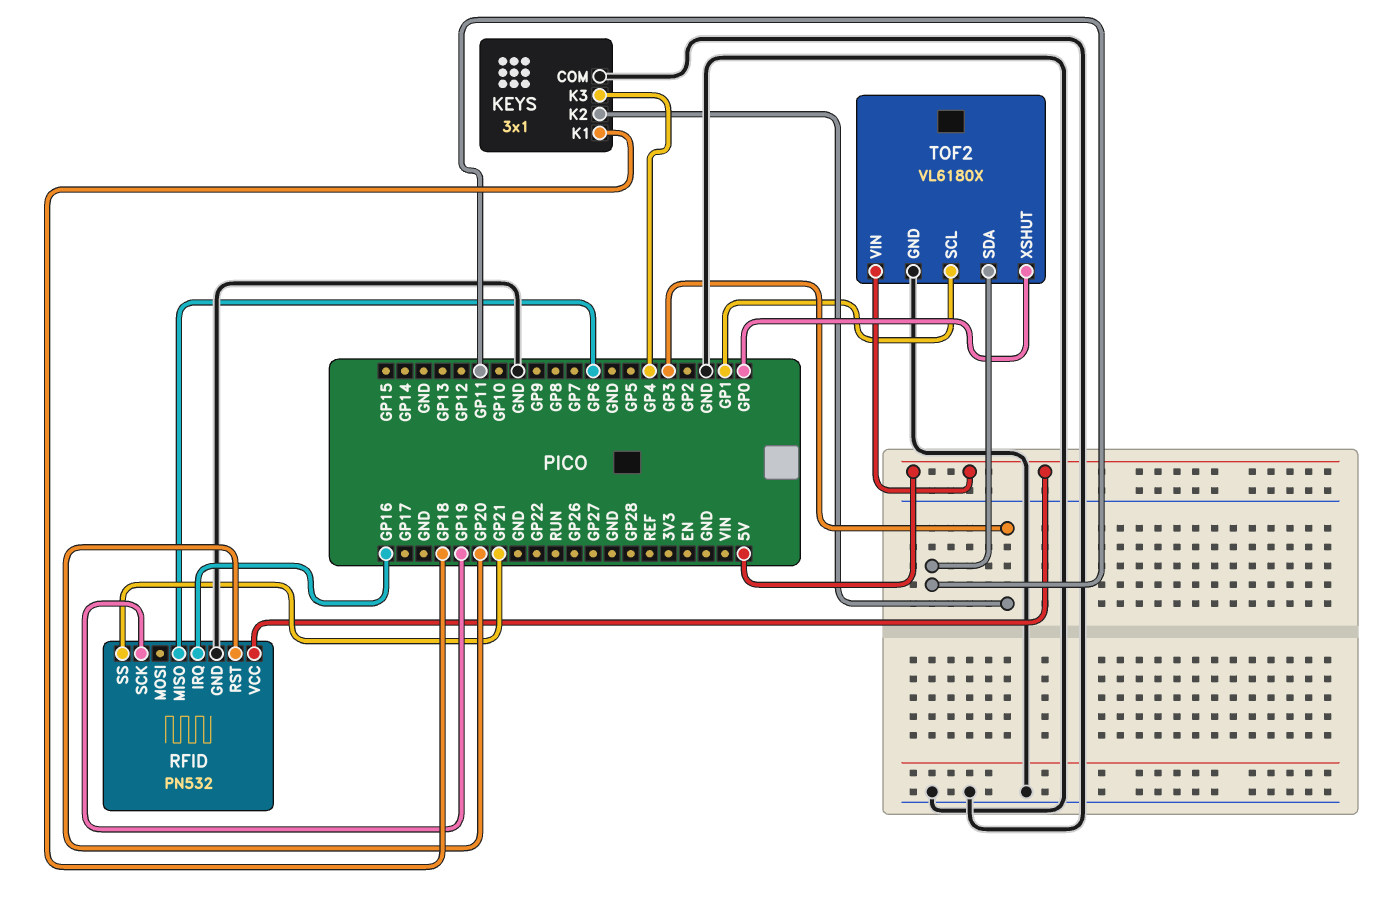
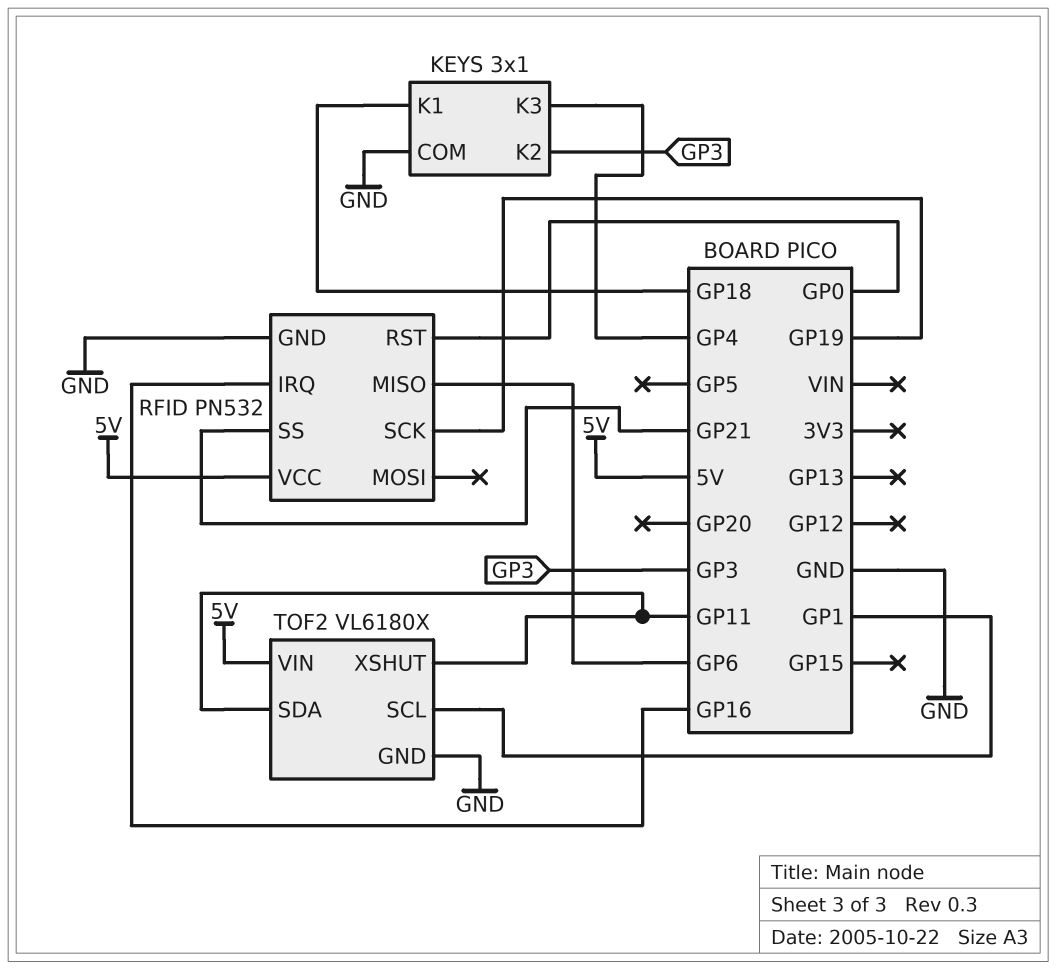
RFID pin RST: GP20 -> GP0
TOF2 pin XSHUT: GP0 -> GP11

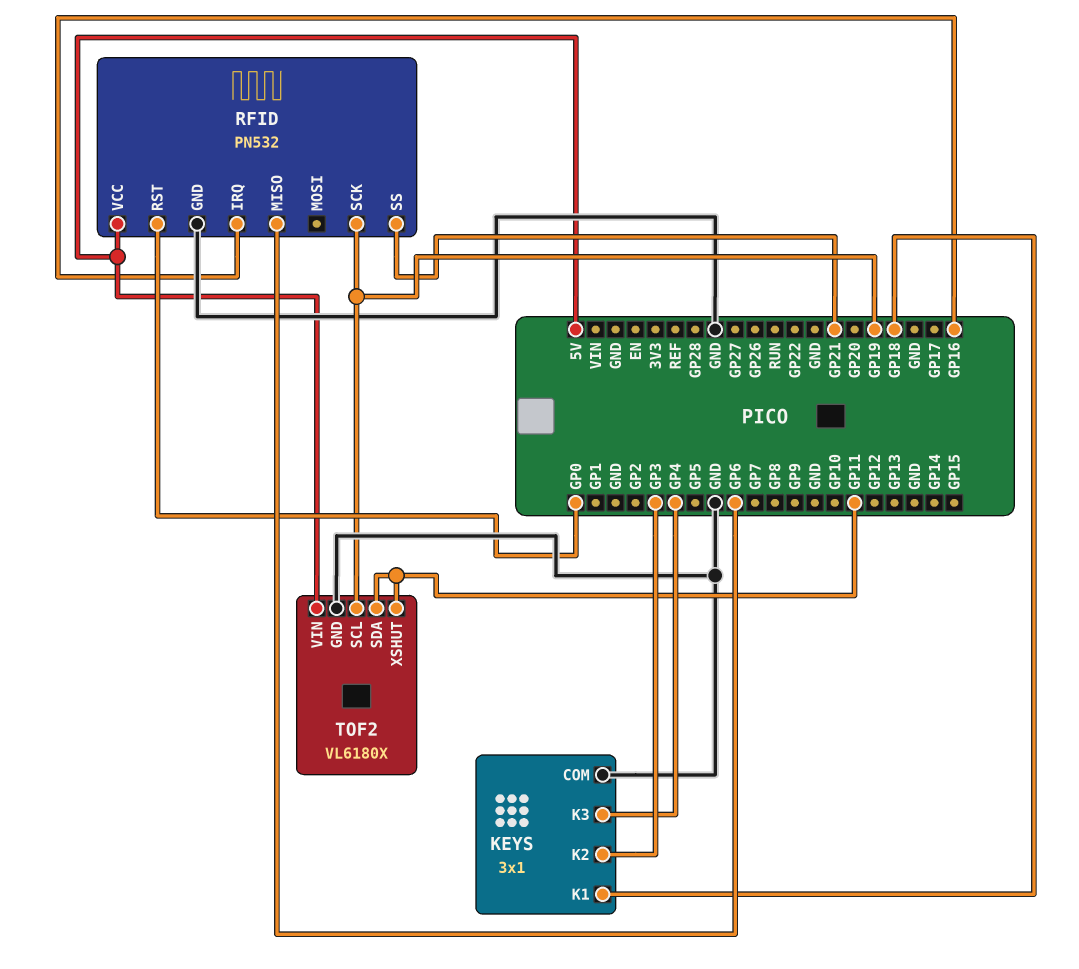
TOF2 pin SCL: GP1 -> GP19

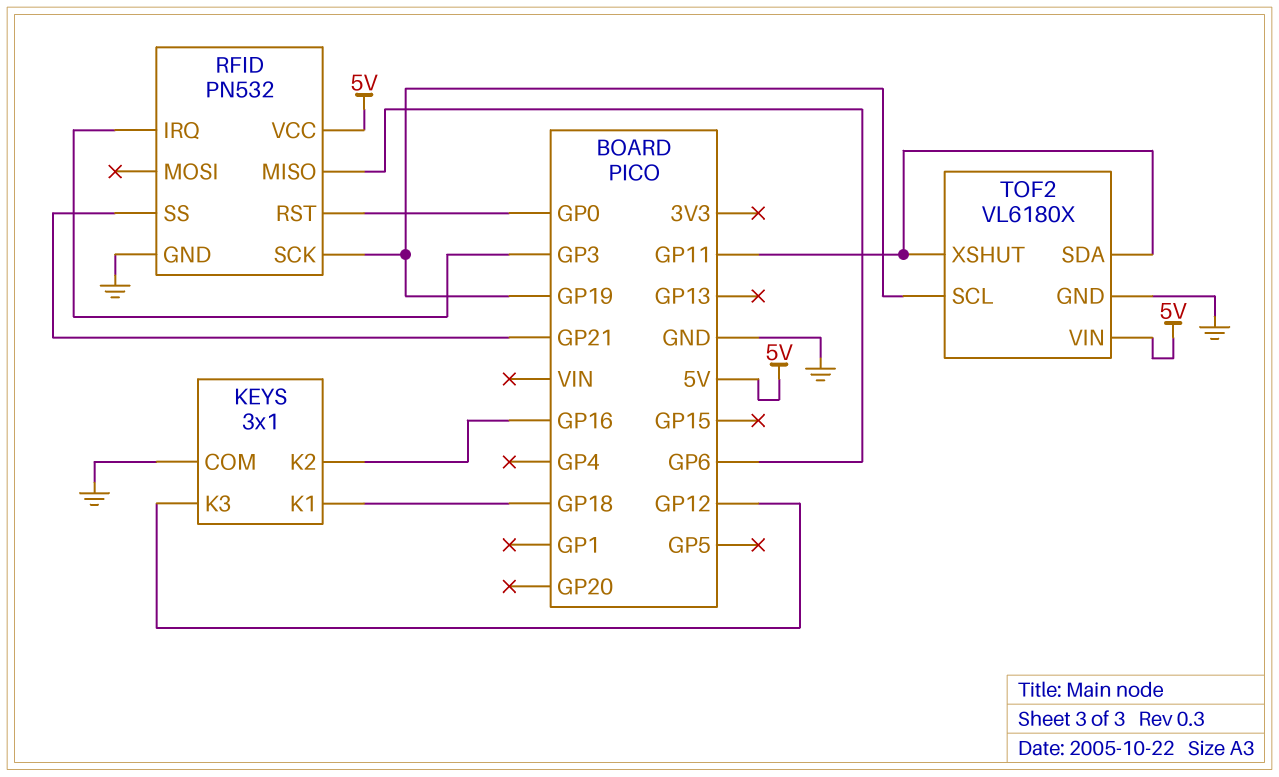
KEYS pin K2: GP3 -> GP16
KEYS pin K3: GP4 -> GP12
RFID pin IRQ: GP16 -> GP3

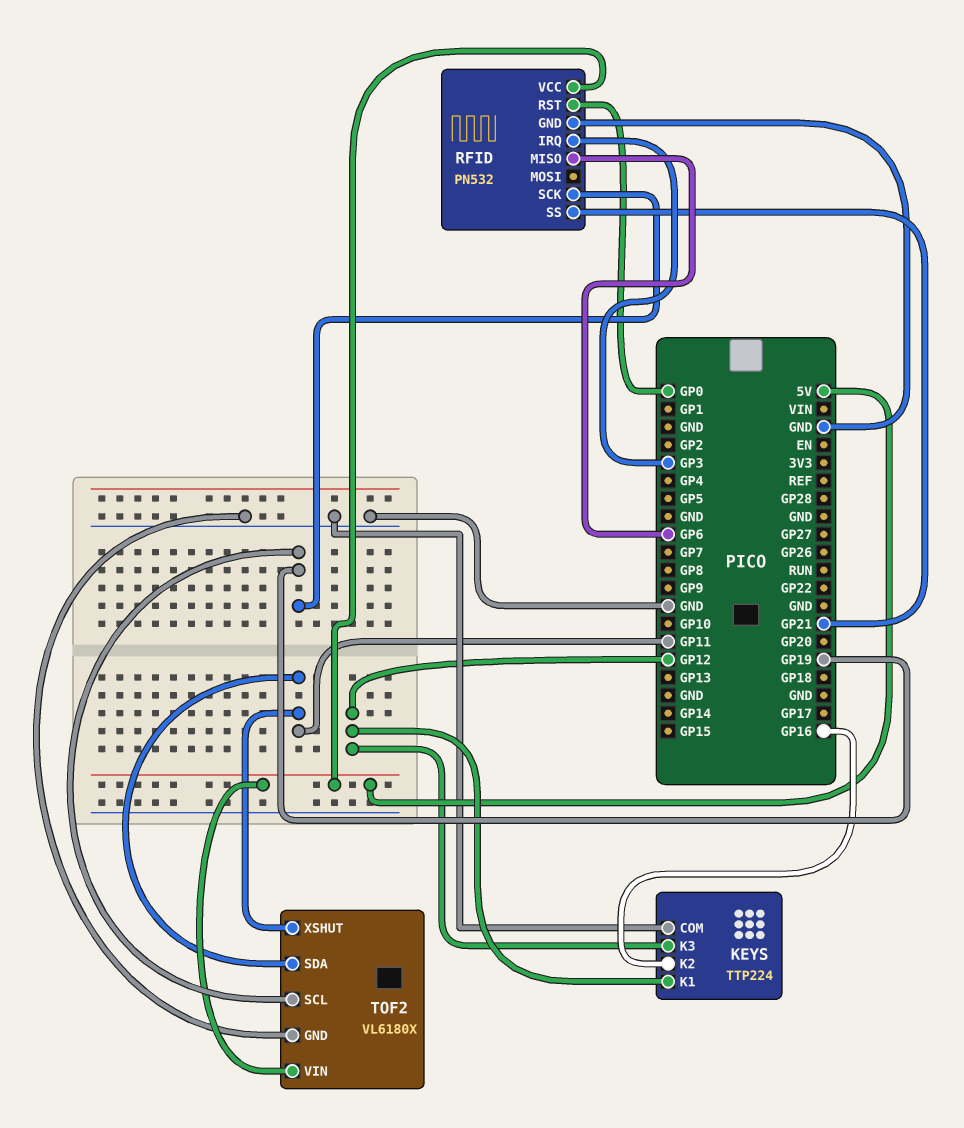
KEYS: 3x1 -> TTP224
KEYS pin K1: GP18 -> GP12

